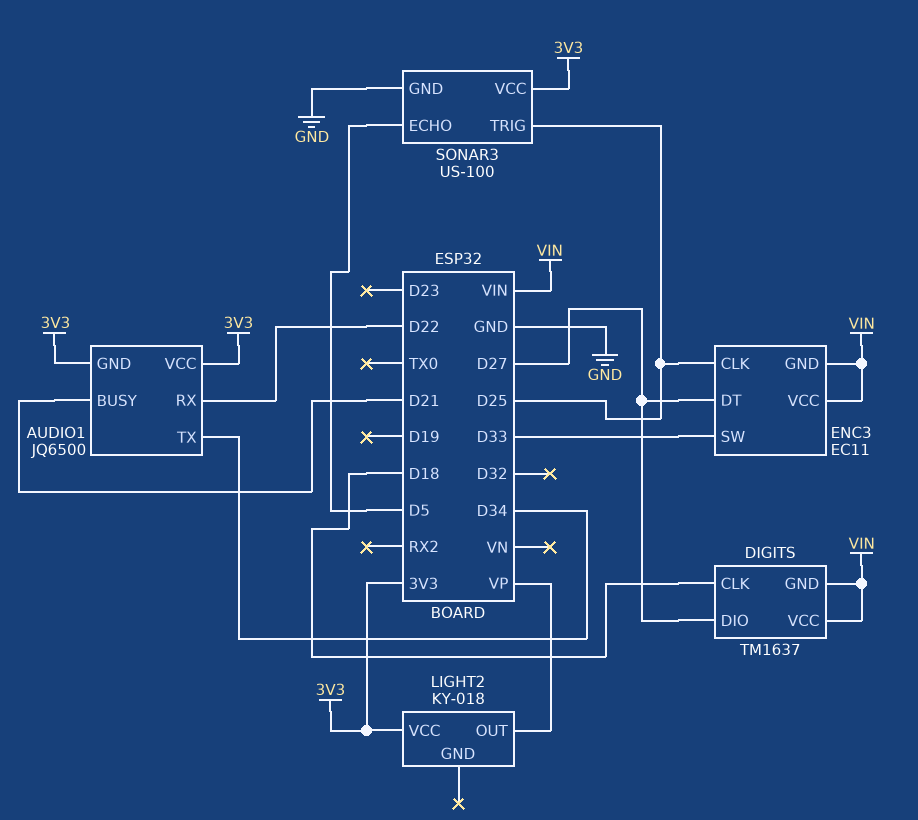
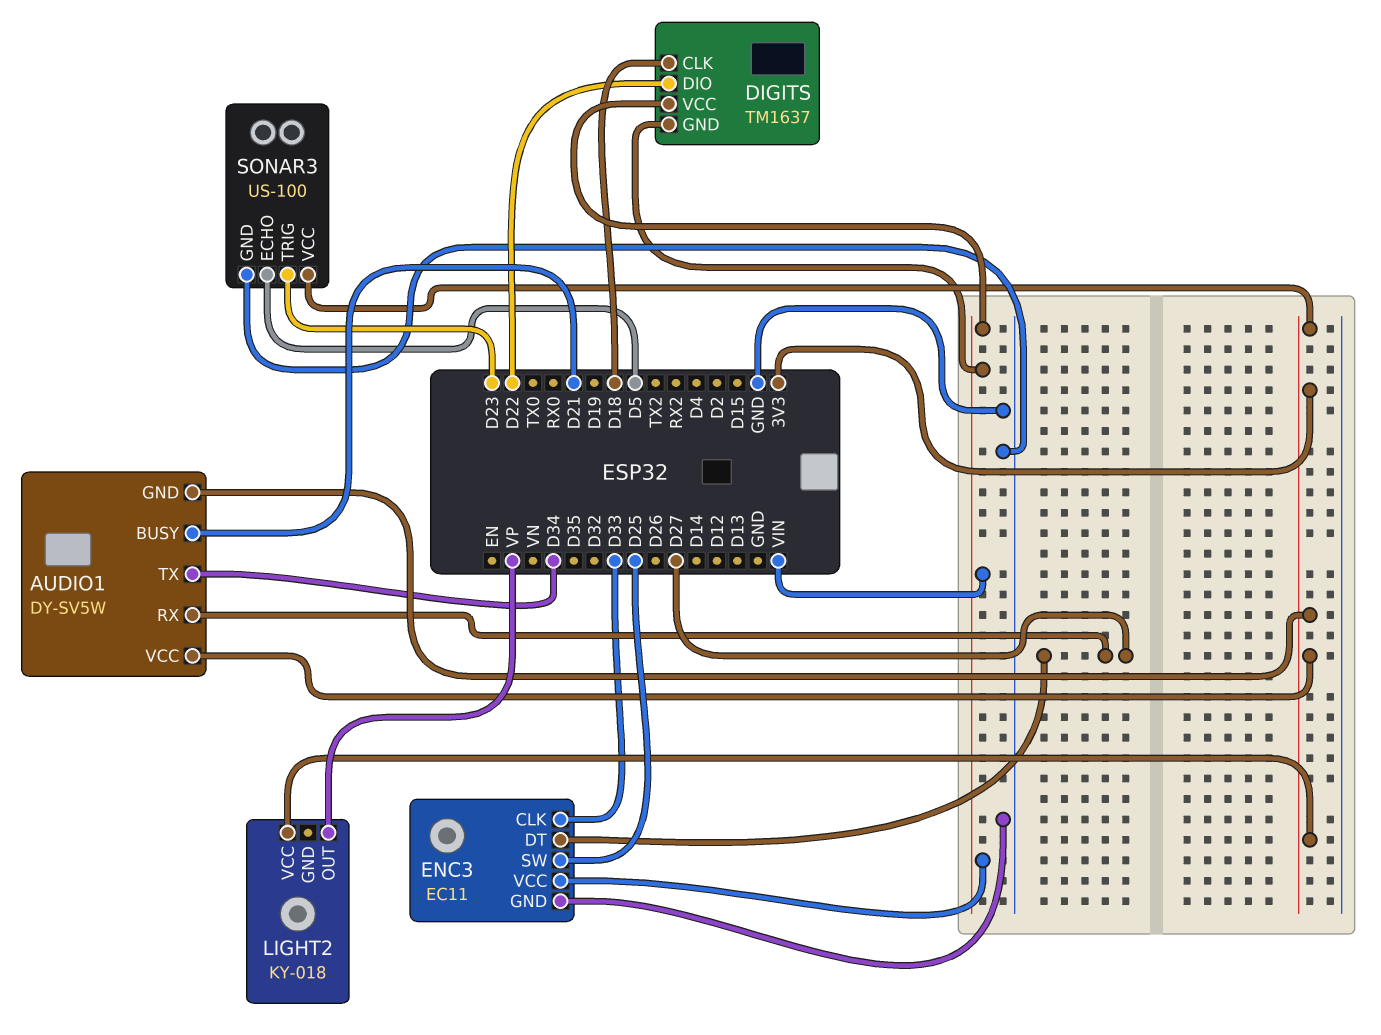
AUDIO1: JQ6500 -> DY-SV5W
AUDIO1 pin RX: D22 -> D27
DIGITS pin DIO: D27 -> D22
ENC3 pin CLK: D25 -> D33
ENC3 pin GND: VIN -> GND
ENC3 pin SW: D33 -> D25
SONAR3 pin TRIG: D25 -> D23

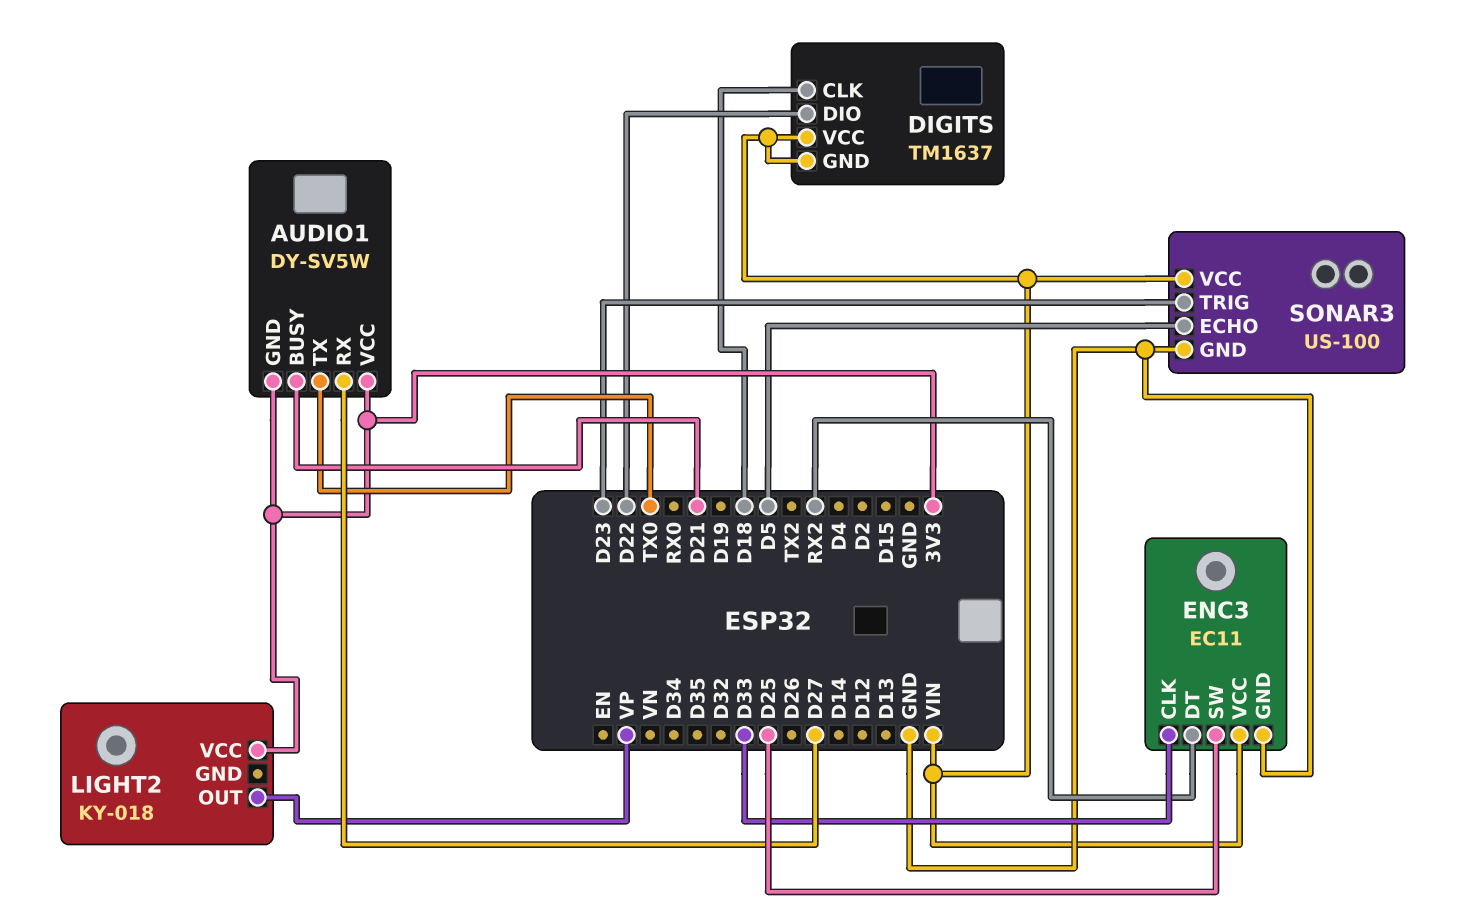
AUDIO1 pin TX: D34 -> TX0
ENC3 pin DT: D27 -> RX2
SONAR3 pin VCC: 3V3 -> VIN

